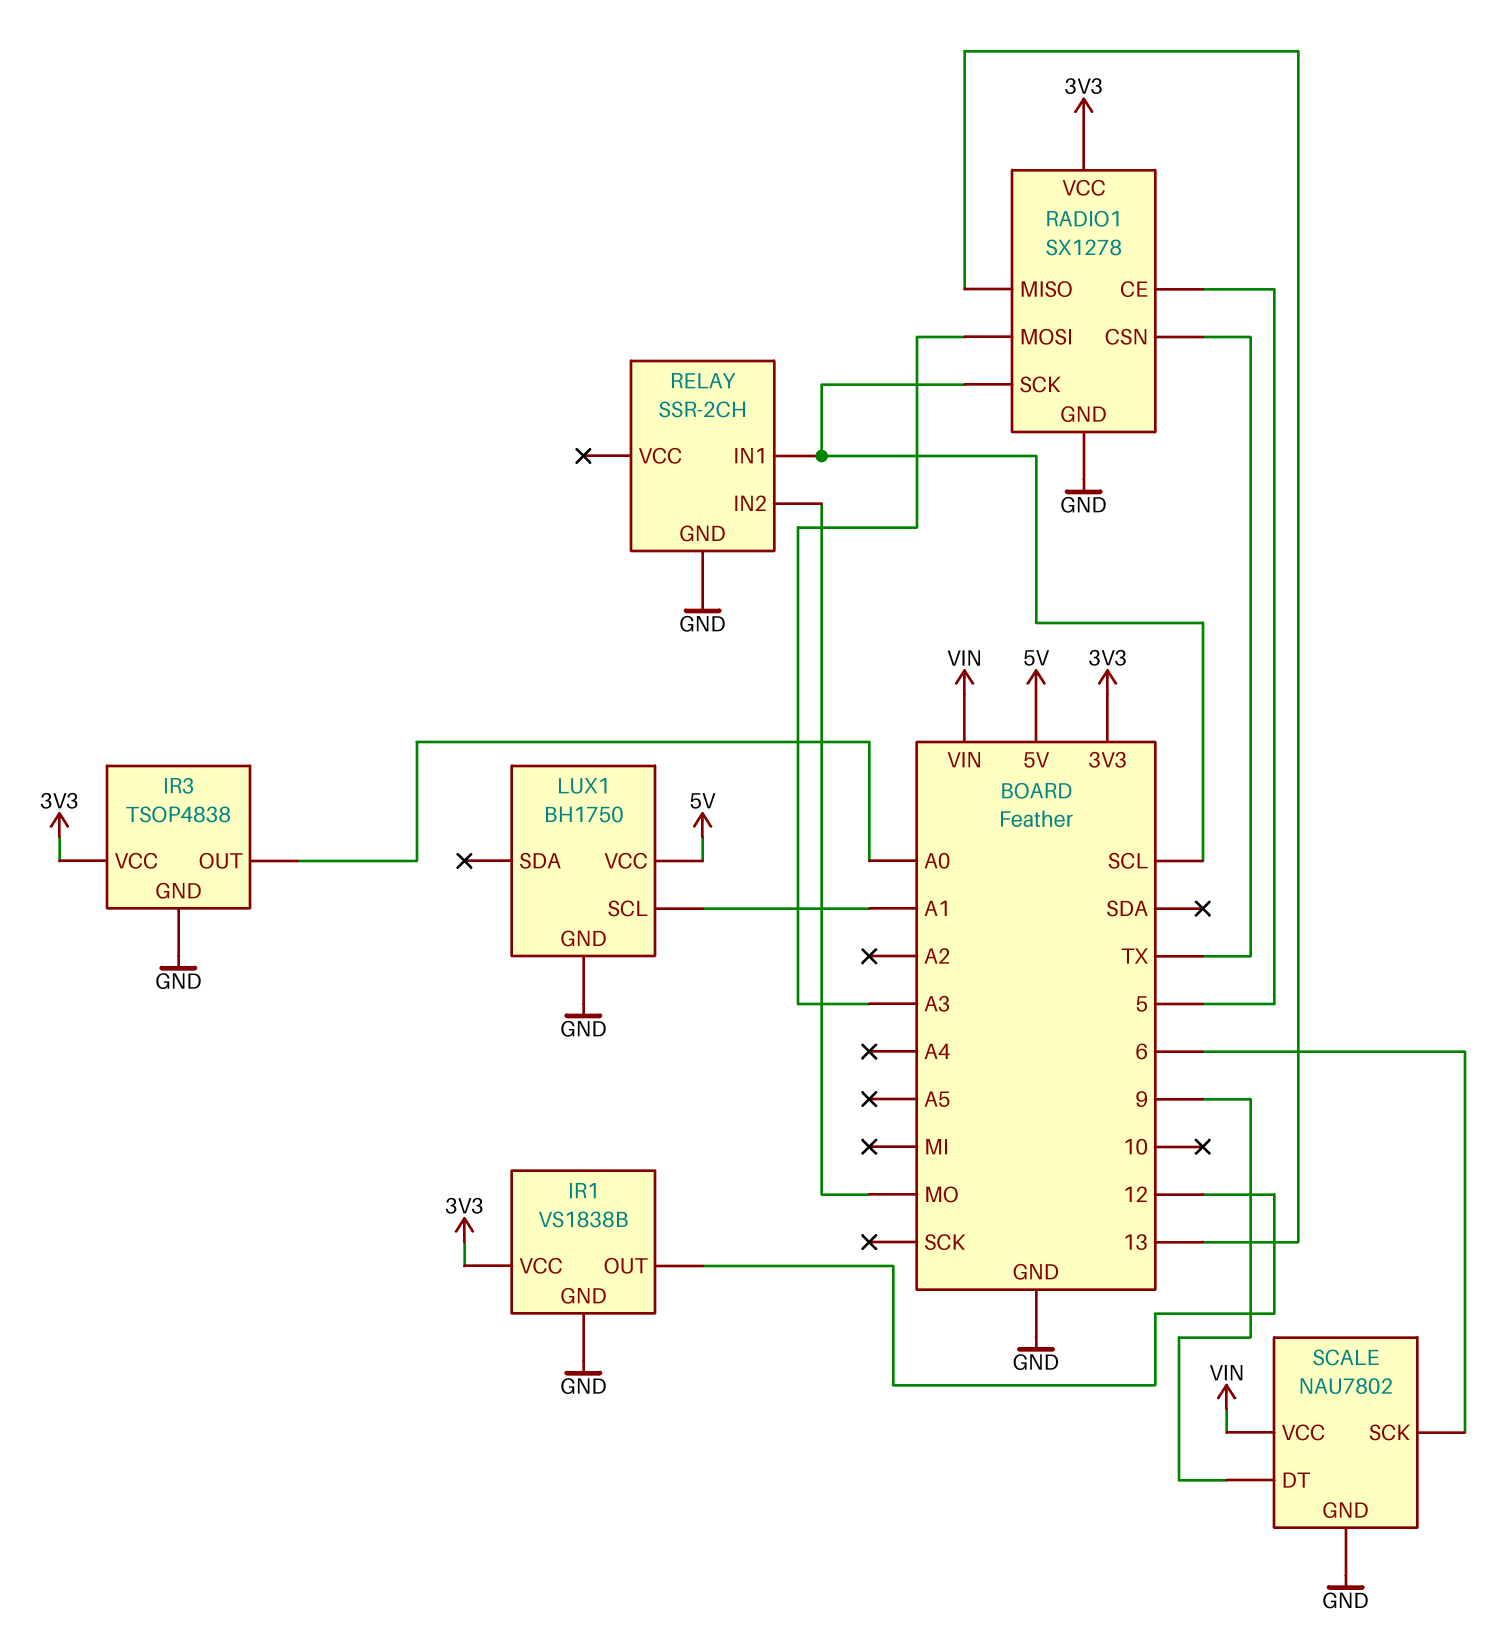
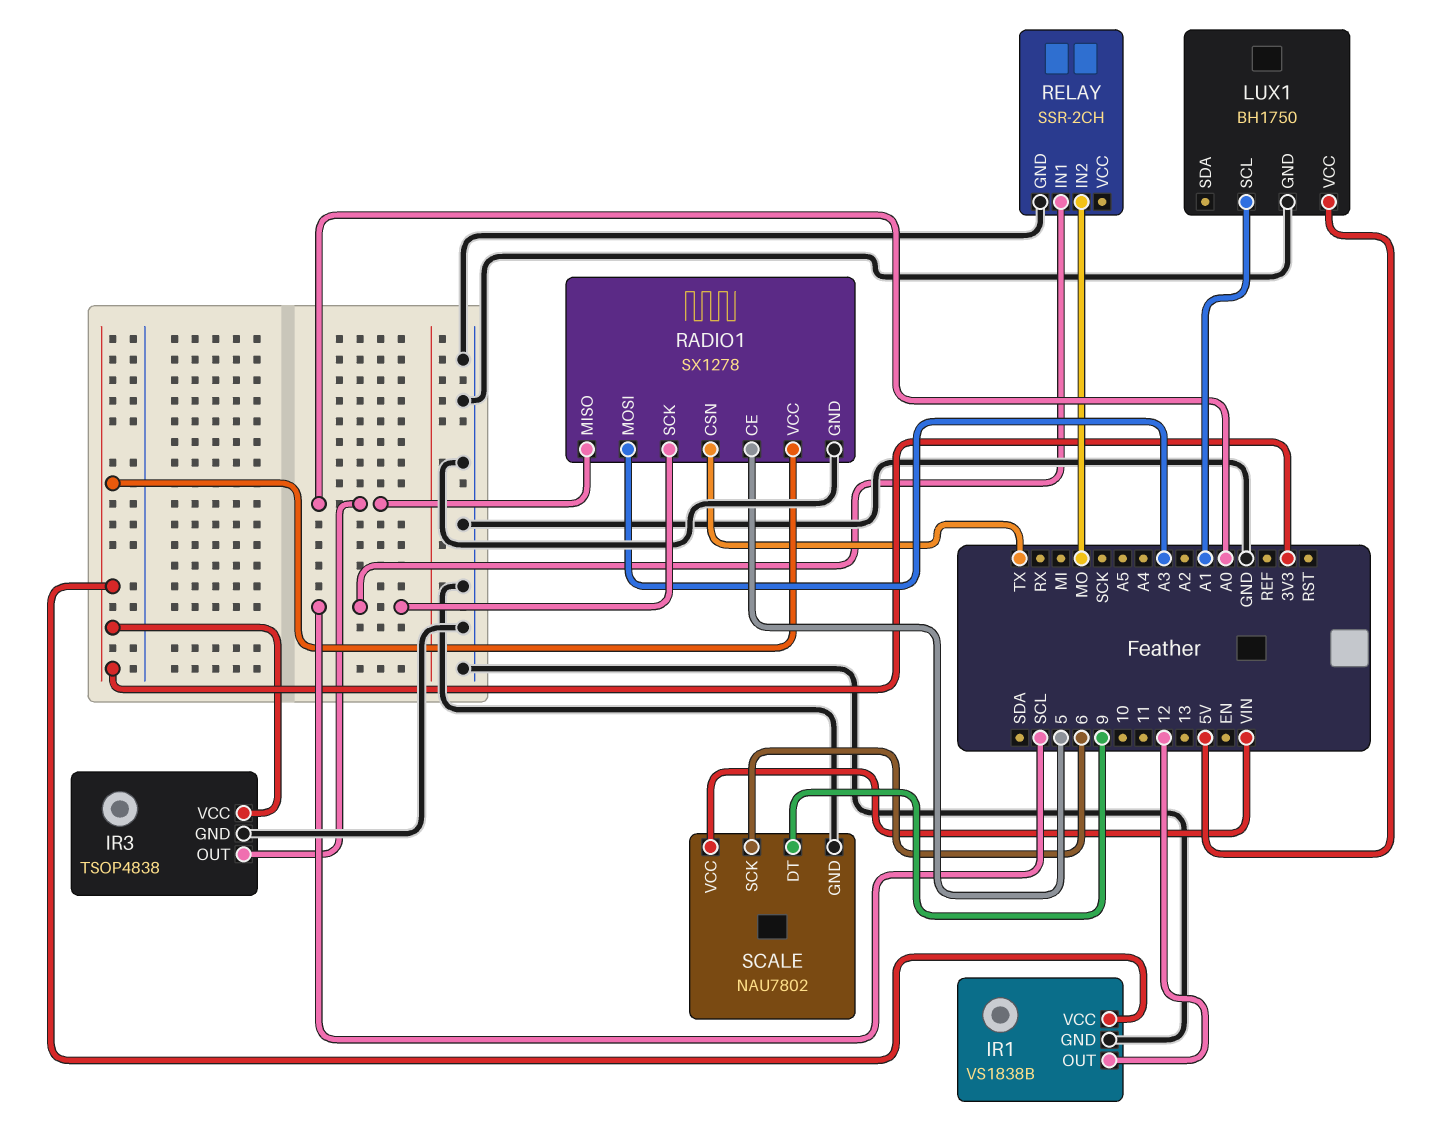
RADIO1 pin MISO: 13 -> A0

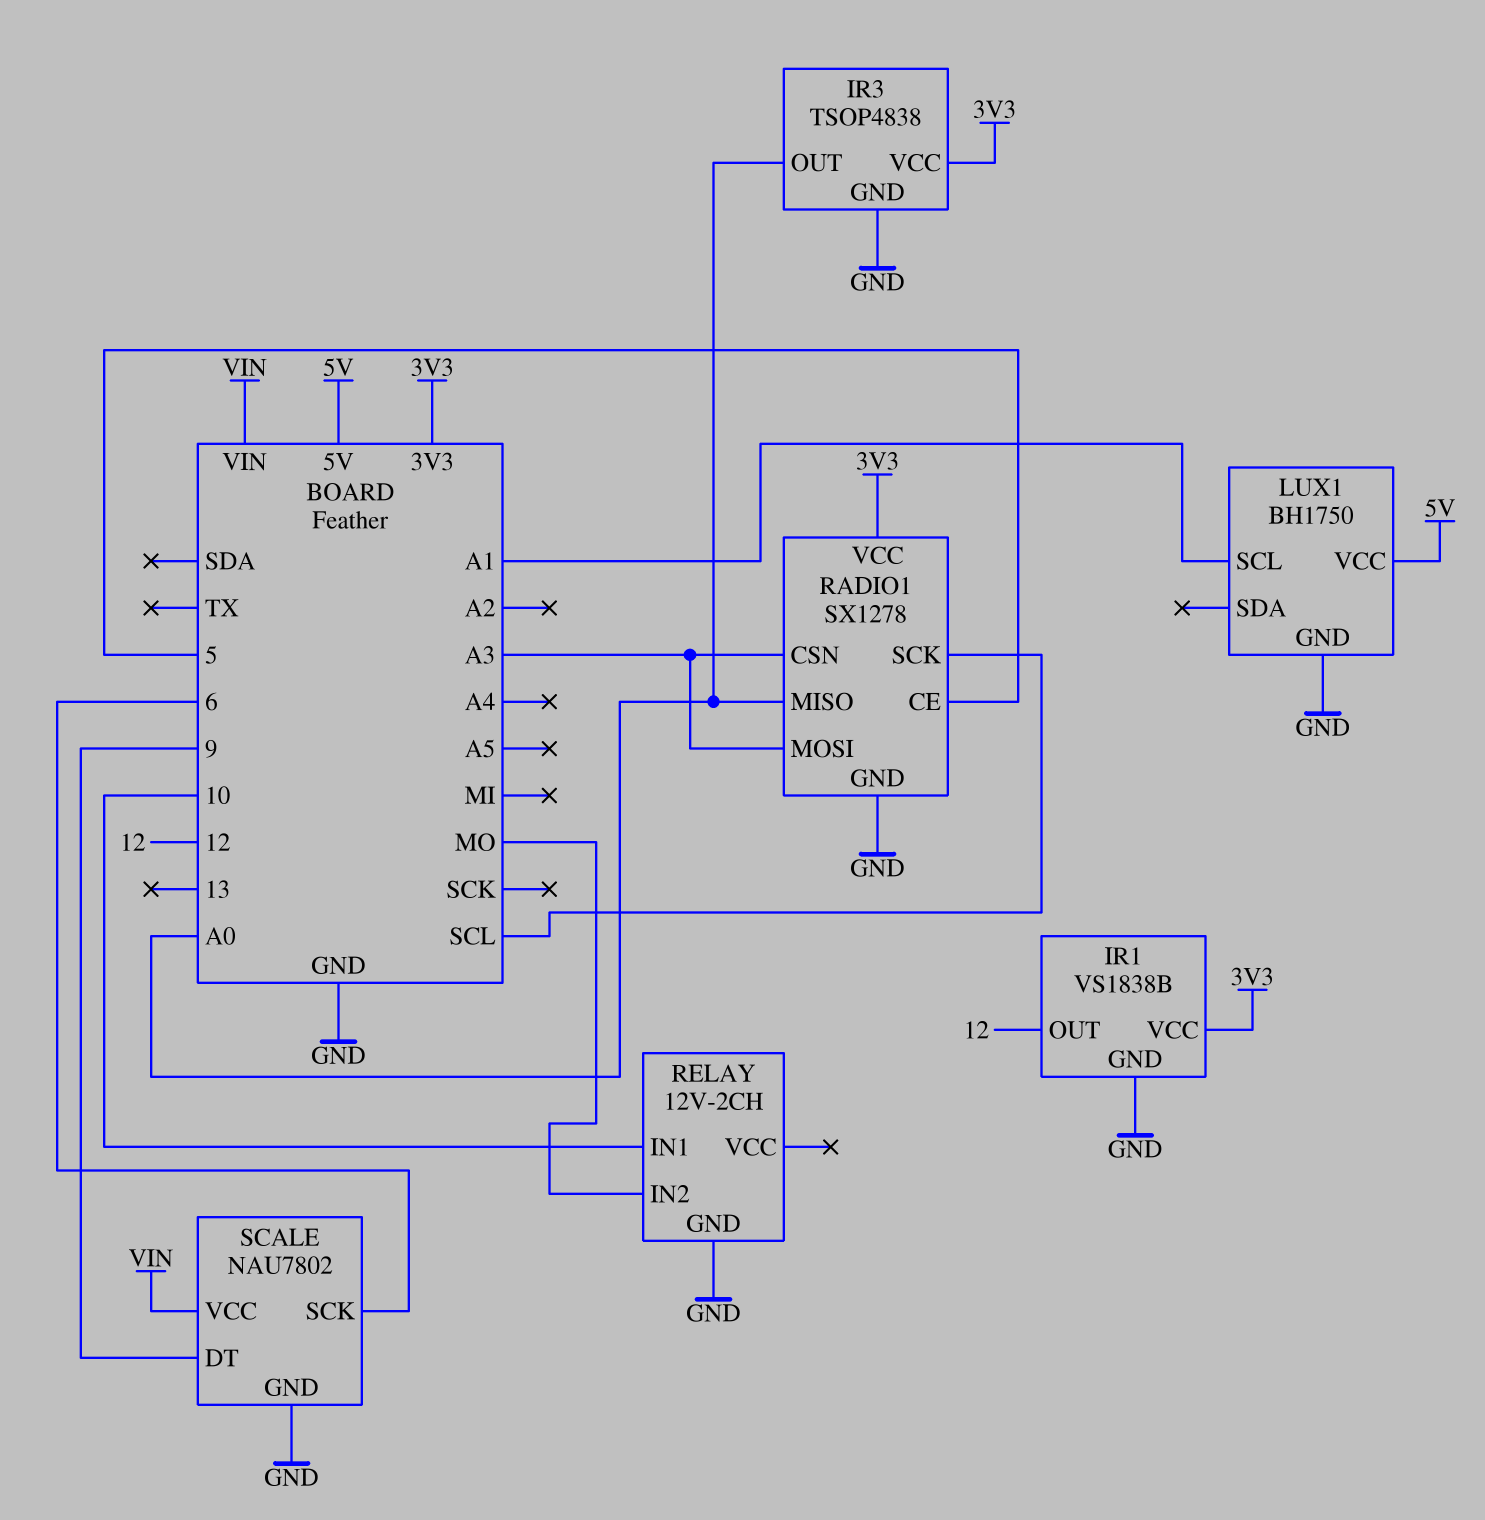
RADIO1 pin CSN: TX -> A3
RELAY: SSR-2CH -> 12V-2CH
RELAY pin IN1: SCL -> 10

